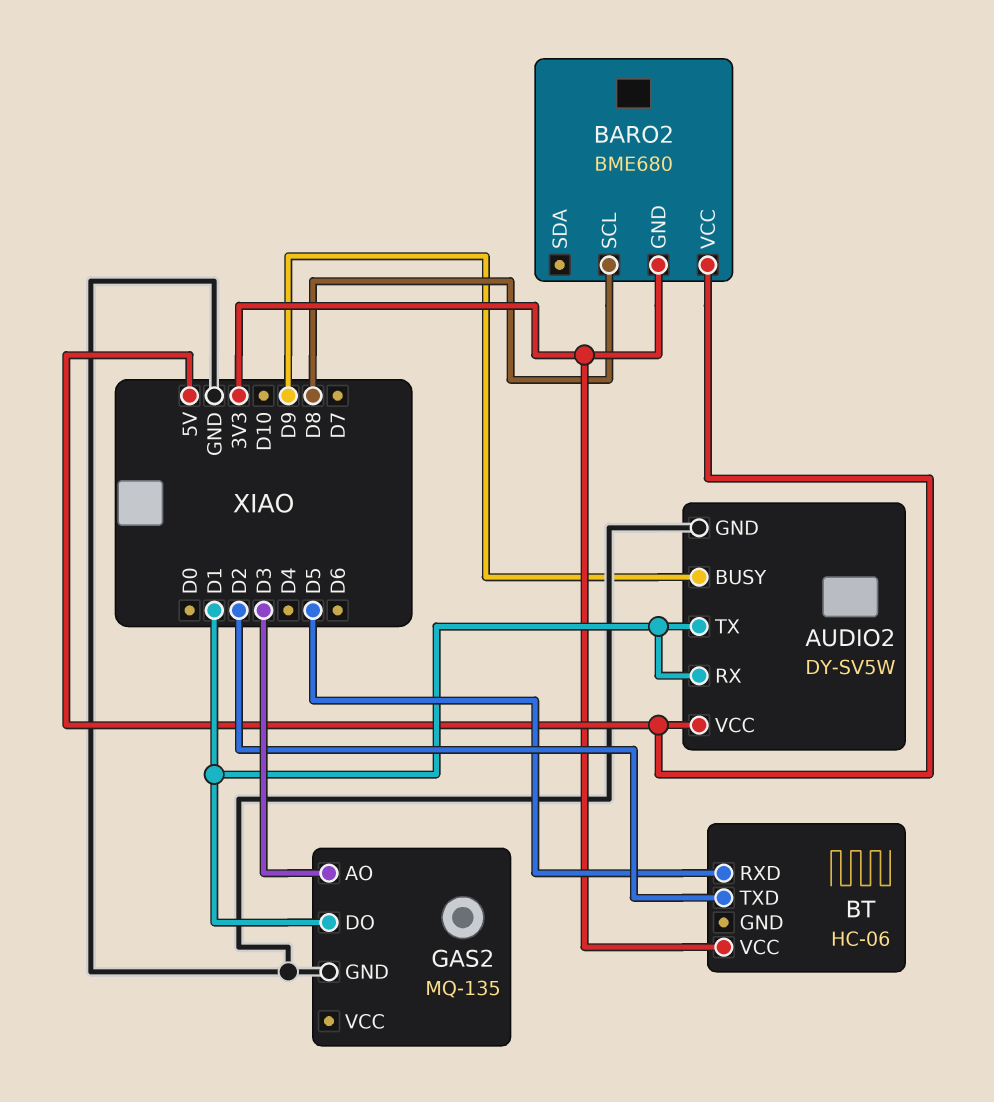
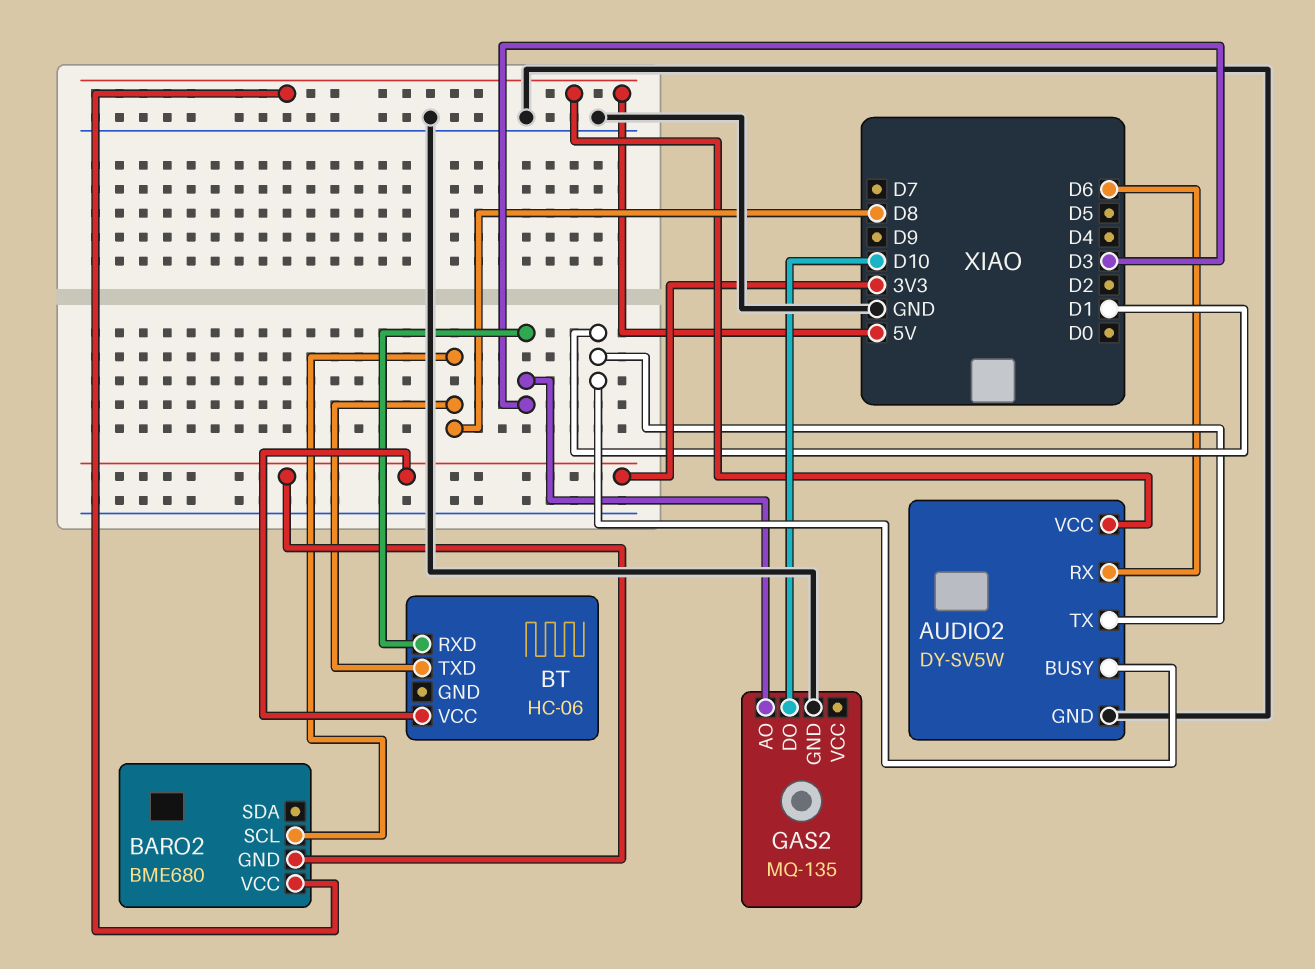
AUDIO2 pin BUSY: D9 -> D1
AUDIO2 pin RX: D1 -> D6
BT pin RXD: D5 -> D3
BT pin TXD: D2 -> D8
GAS2 pin DO: D1 -> D10

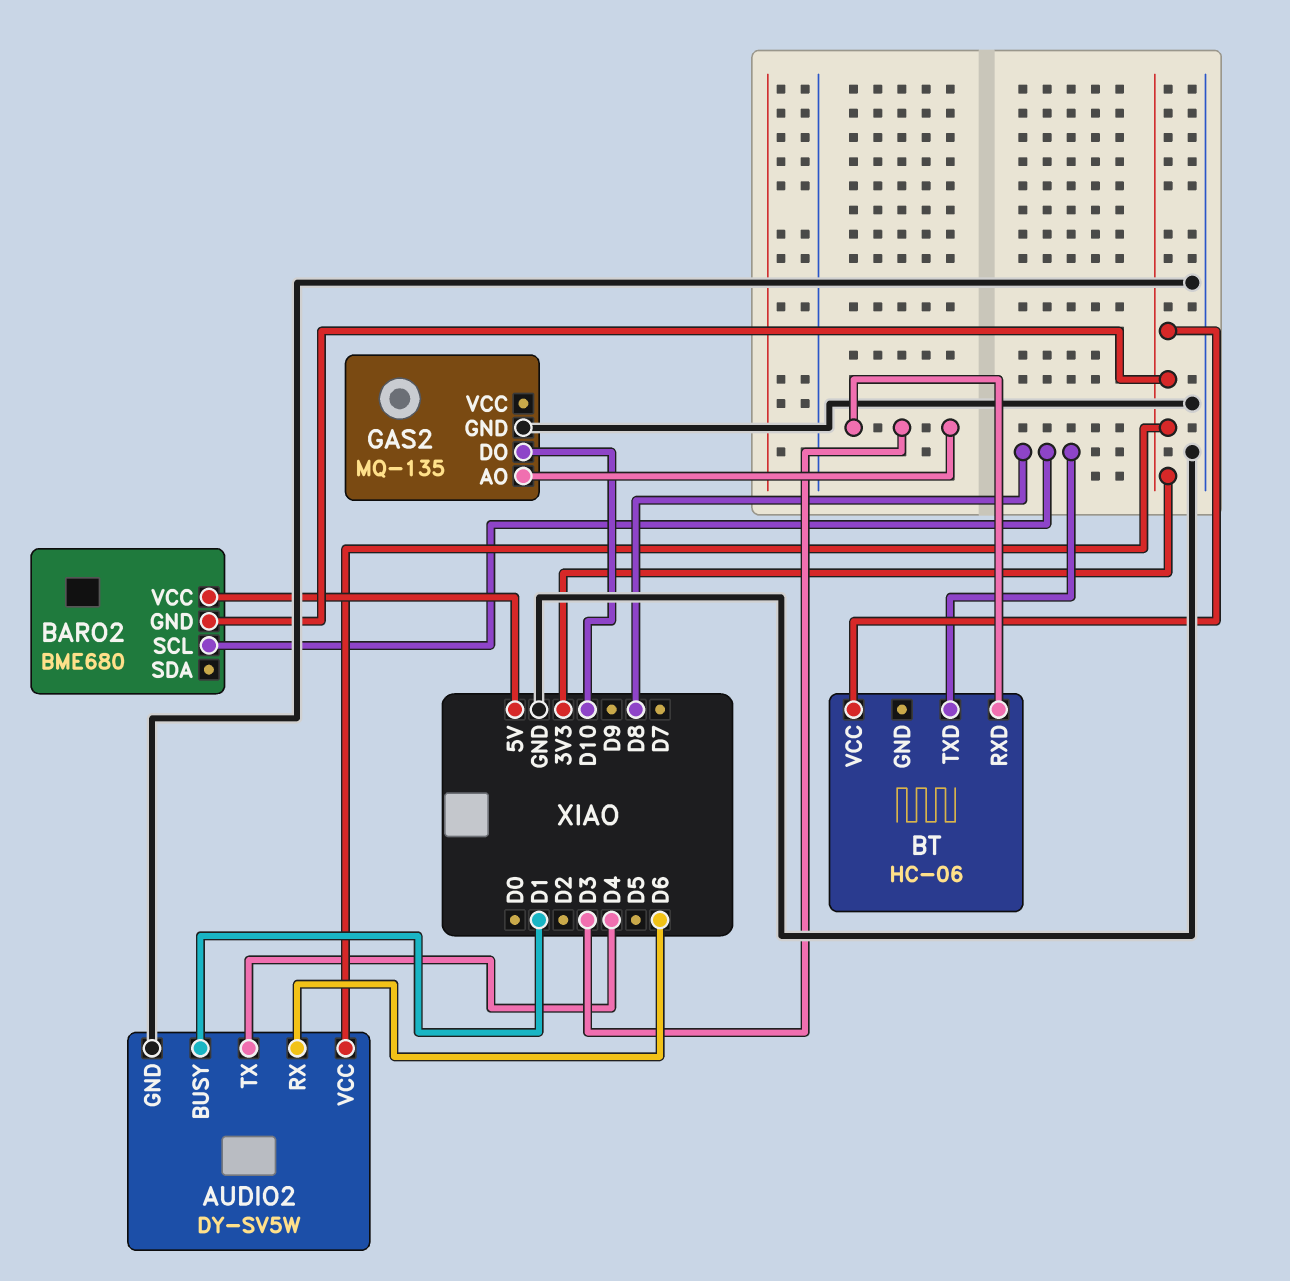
AUDIO2 pin TX: D1 -> D4
AUDIO2 pin VCC: 5V -> 3V3

